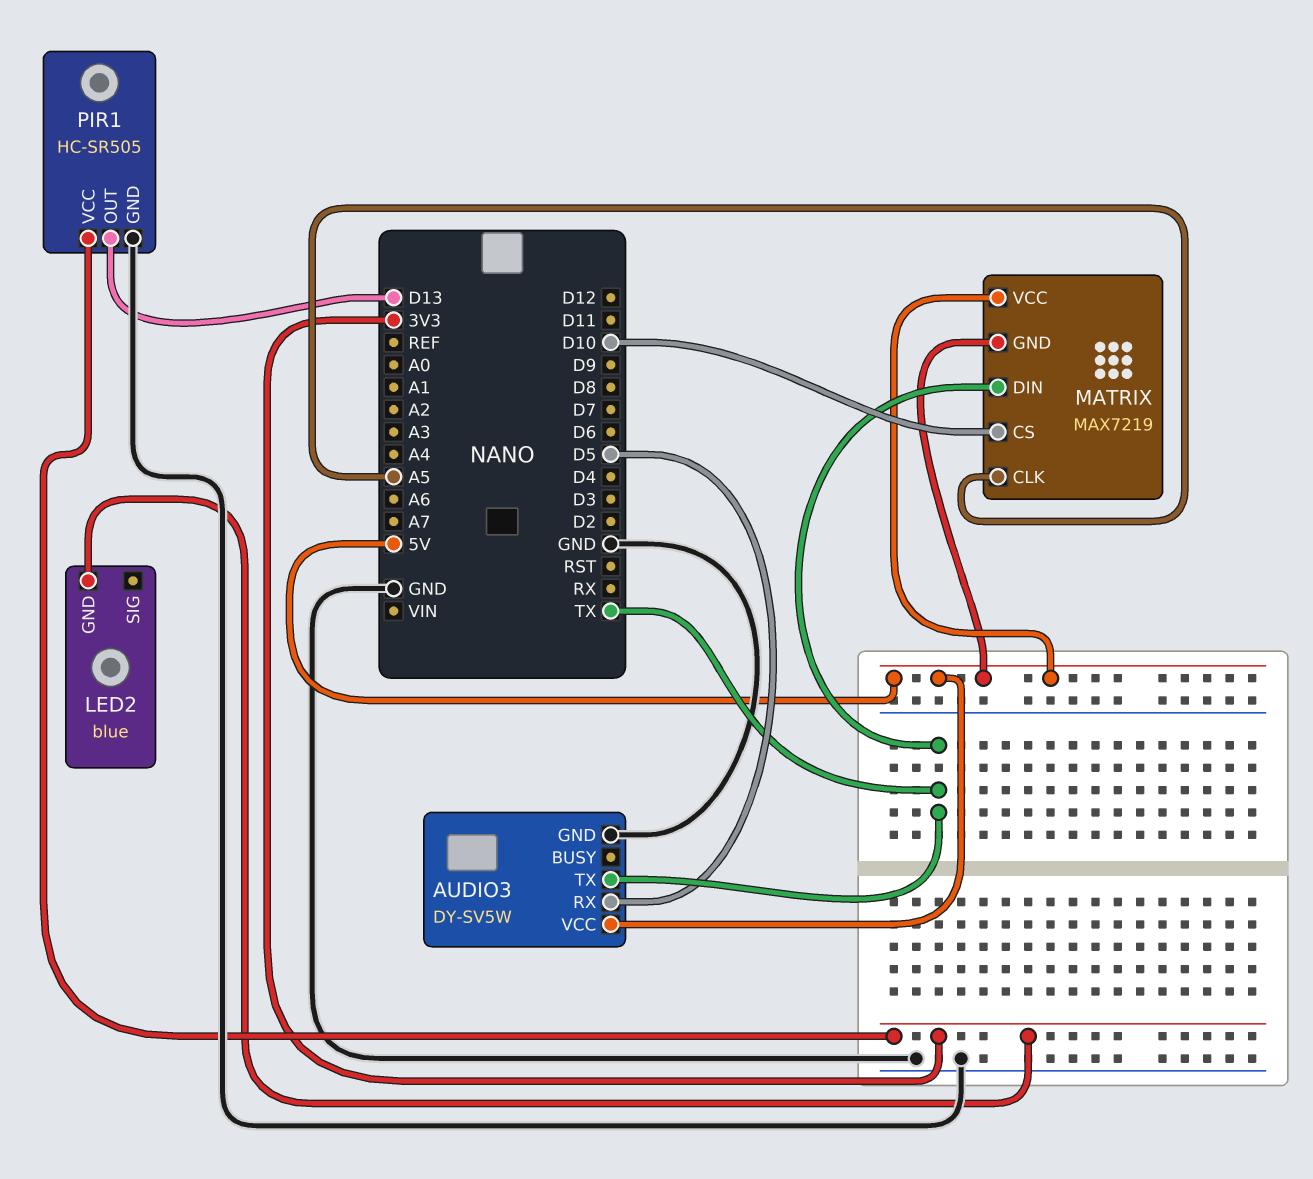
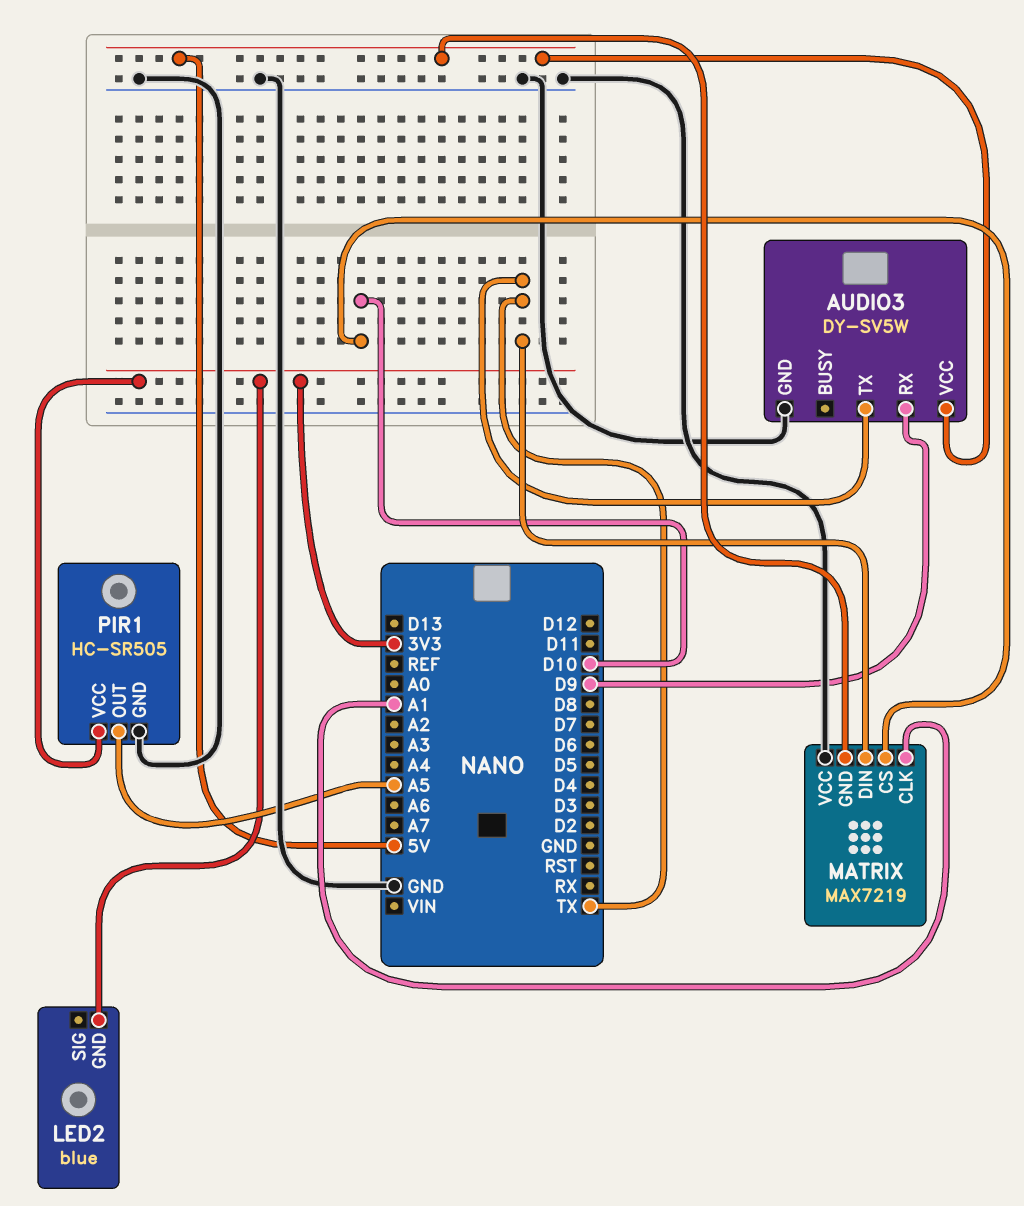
AUDIO3 pin RX: D5 -> D9
MATRIX pin CLK: A5 -> A1
MATRIX pin VCC: 5V -> GND
PIR1 pin OUT: D13 -> A5

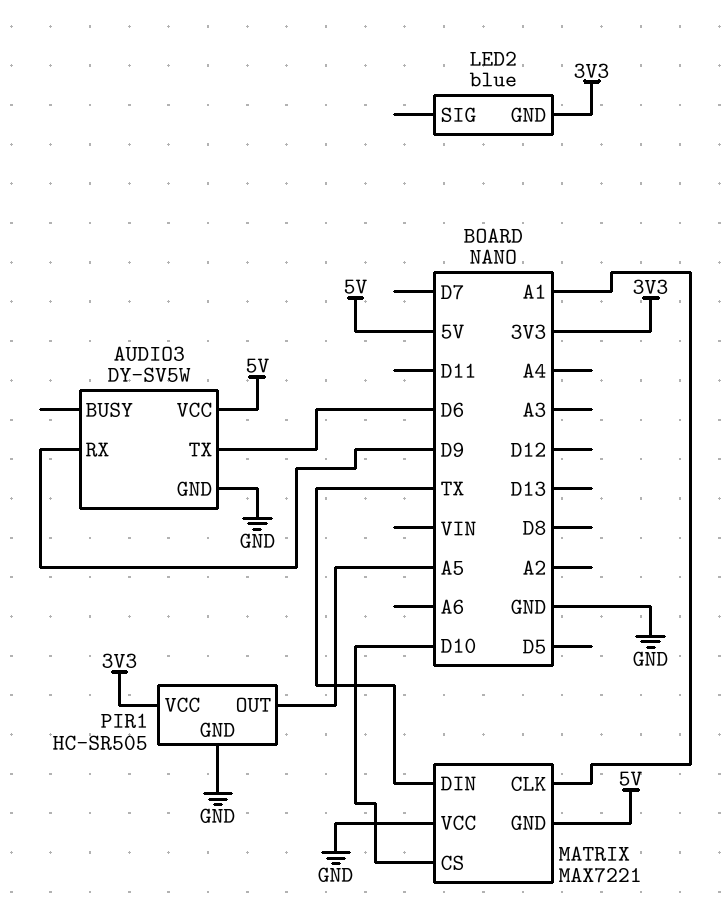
AUDIO3 pin TX: TX -> D6
MATRIX: MAX7219 -> MAX7221

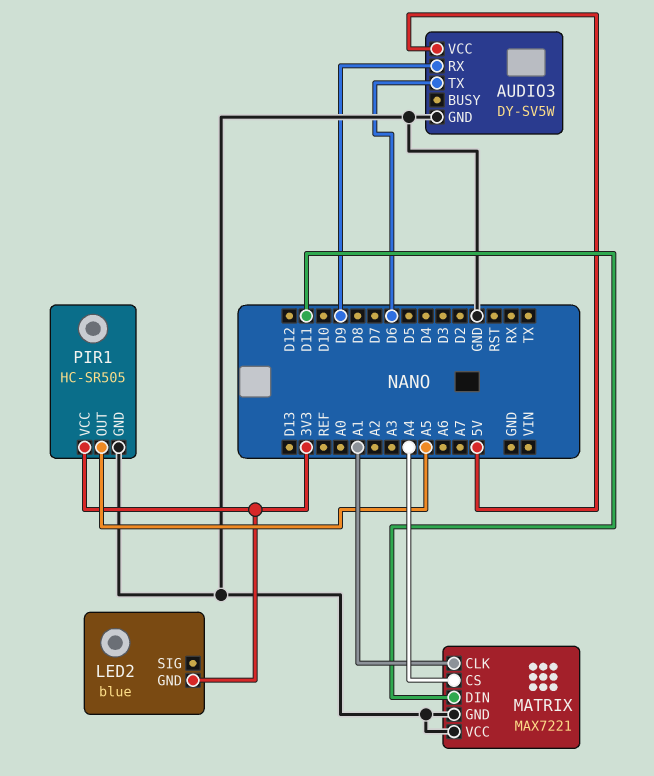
MATRIX pin CS: D10 -> A4
MATRIX pin DIN: TX -> D11
MATRIX pin GND: 5V -> GND

